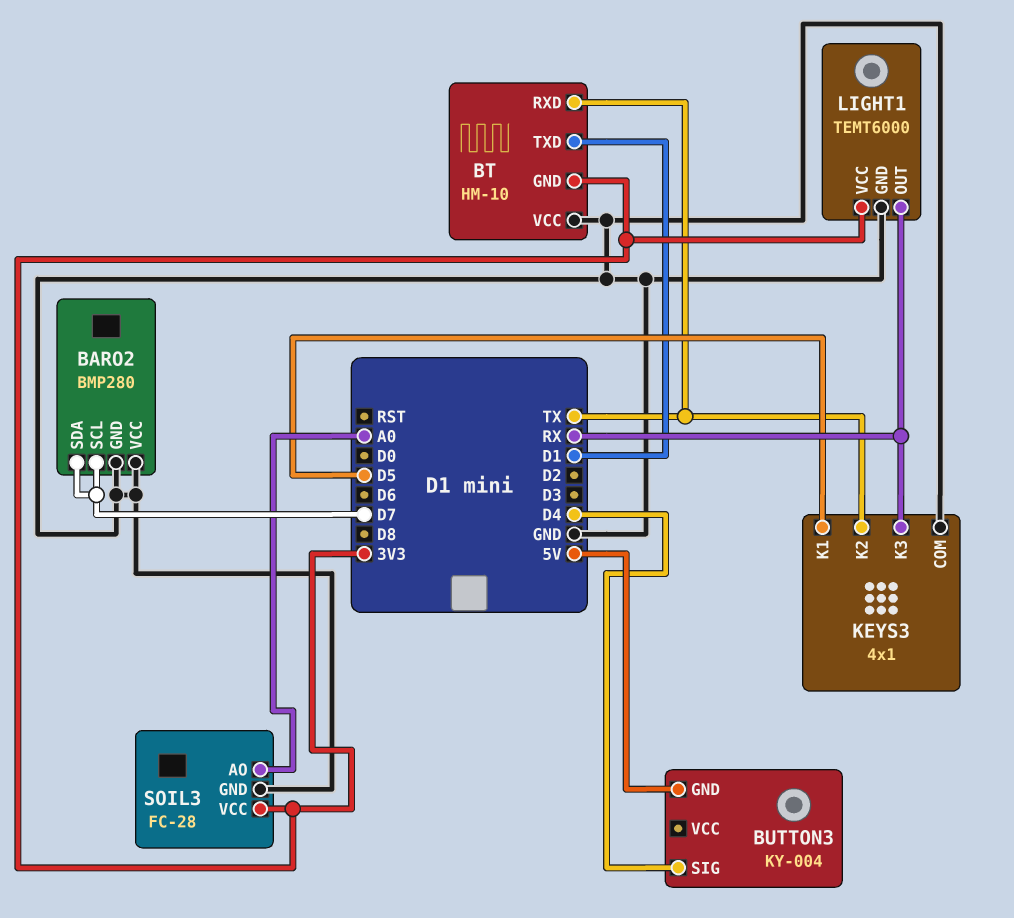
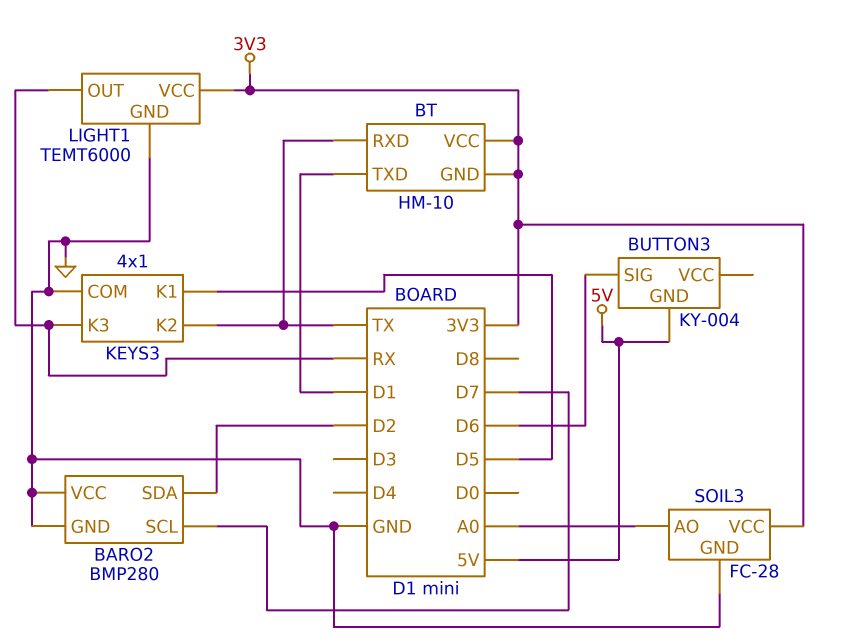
BARO2 pin SDA: D7 -> D2
BT pin VCC: GND -> 3V3
BUTTON3 pin SIG: D4 -> D6

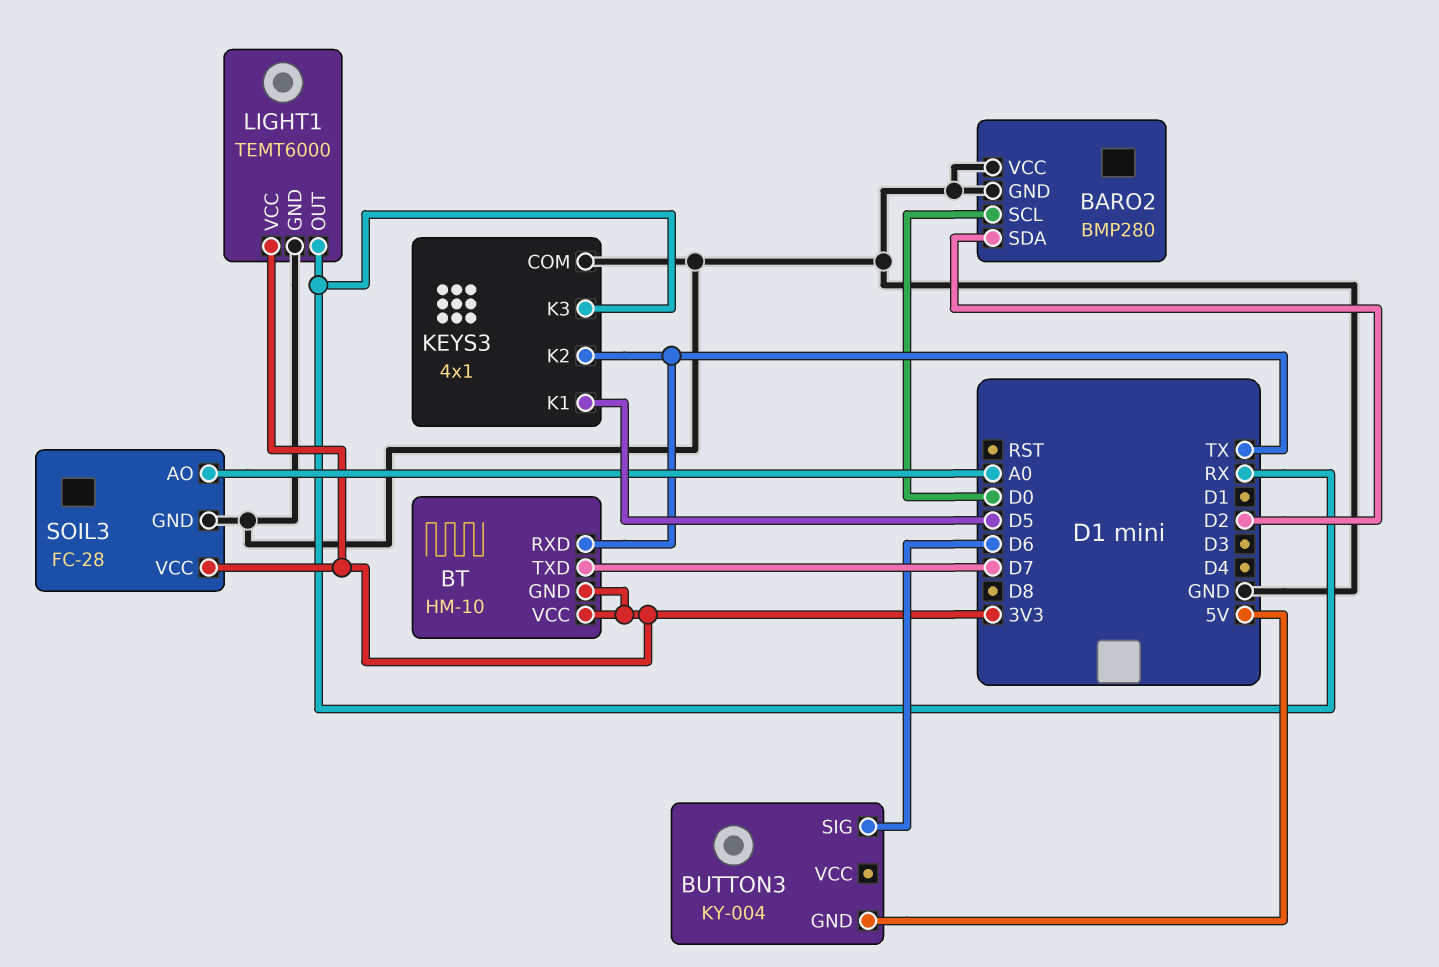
BARO2 pin SCL: D7 -> D0
BT pin TXD: D1 -> D7

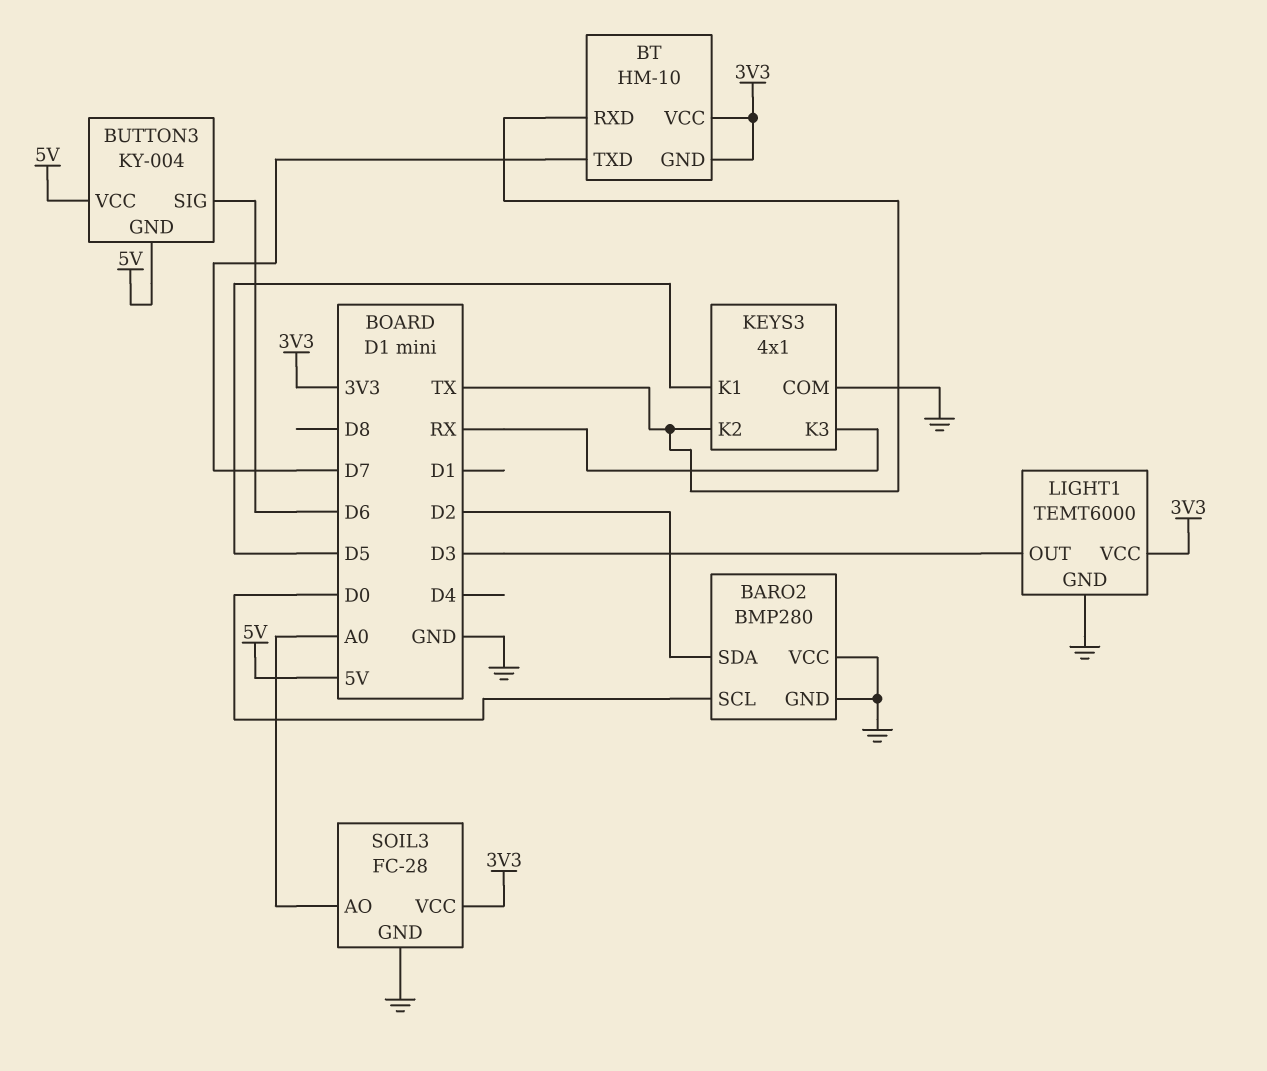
BUTTON3 pin VCC: none -> 5V
LIGHT1 pin OUT: RX -> D3

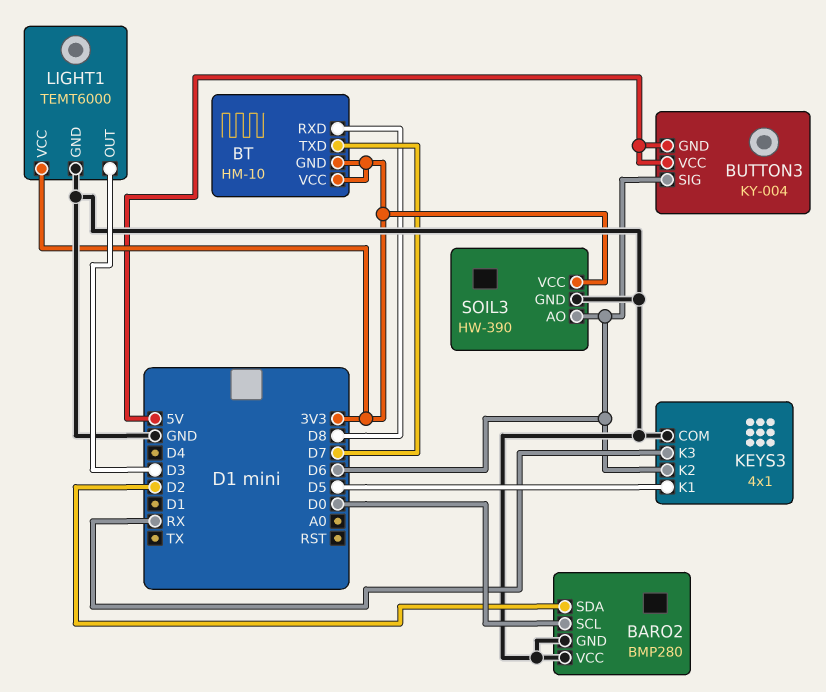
BT pin RXD: TX -> D8
KEYS3 pin K2: TX -> D6
SOIL3: FC-28 -> HW-390
SOIL3 pin AO: A0 -> D6

